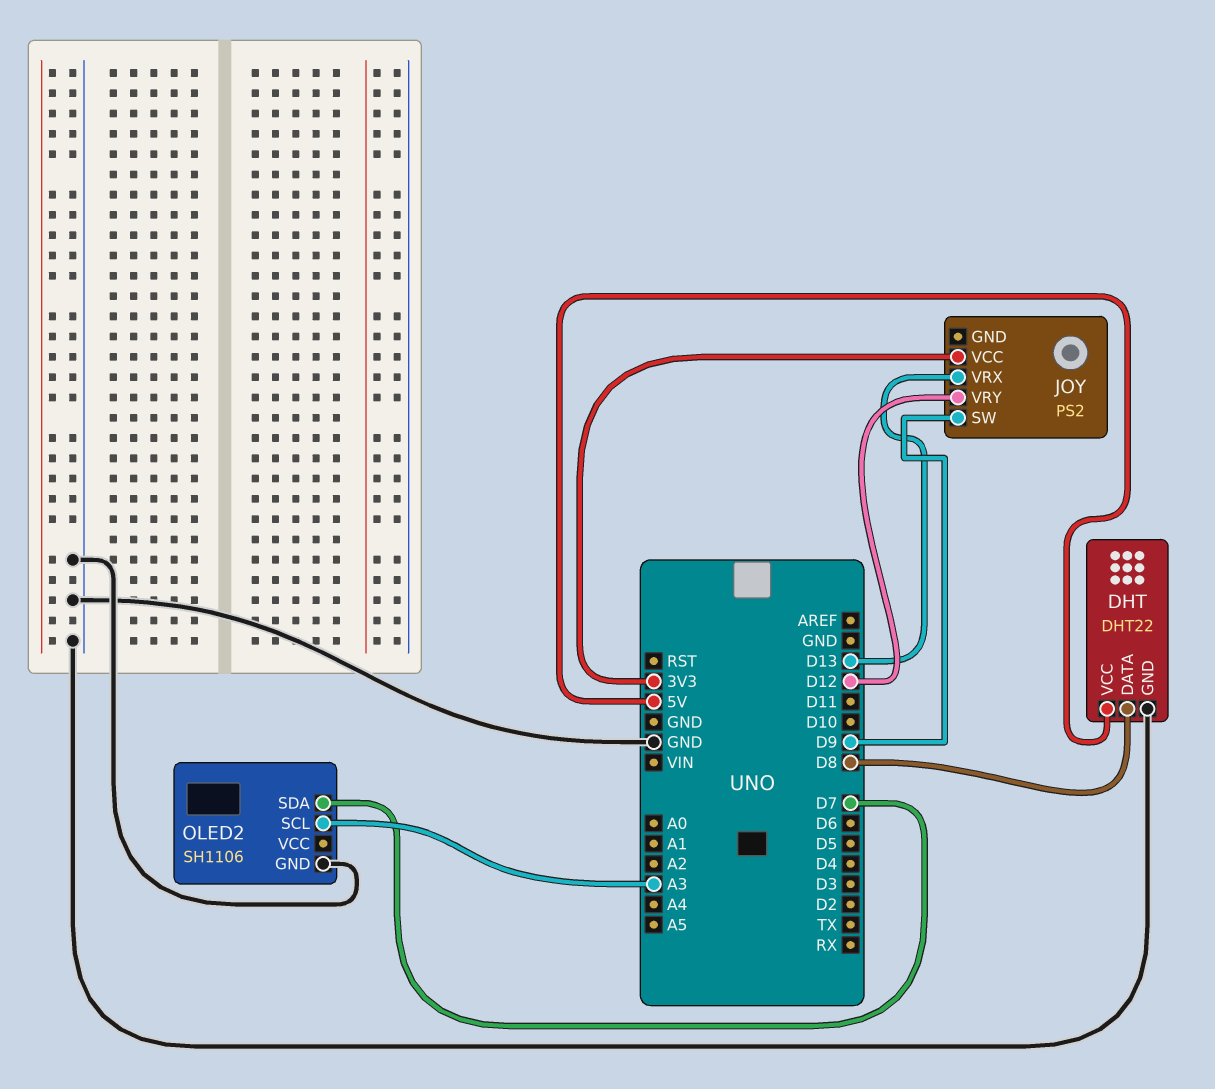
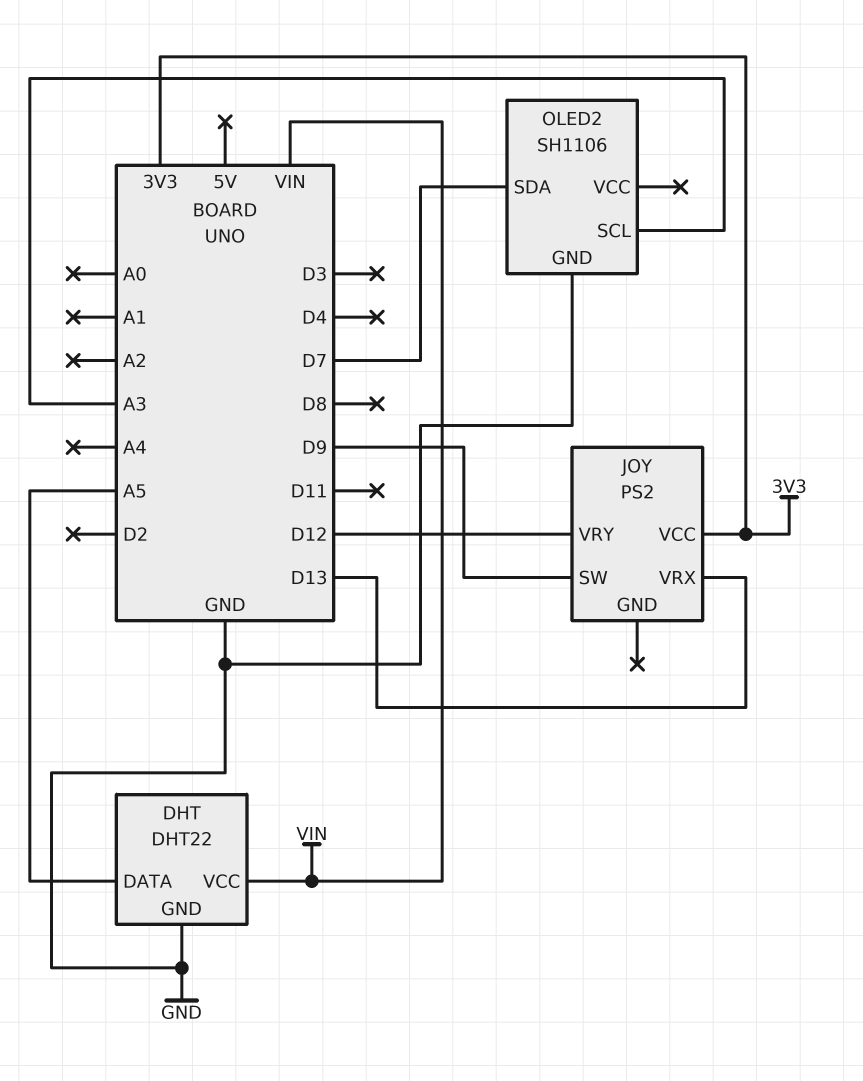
DHT pin DATA: D8 -> A5
DHT pin VCC: 5V -> VIN

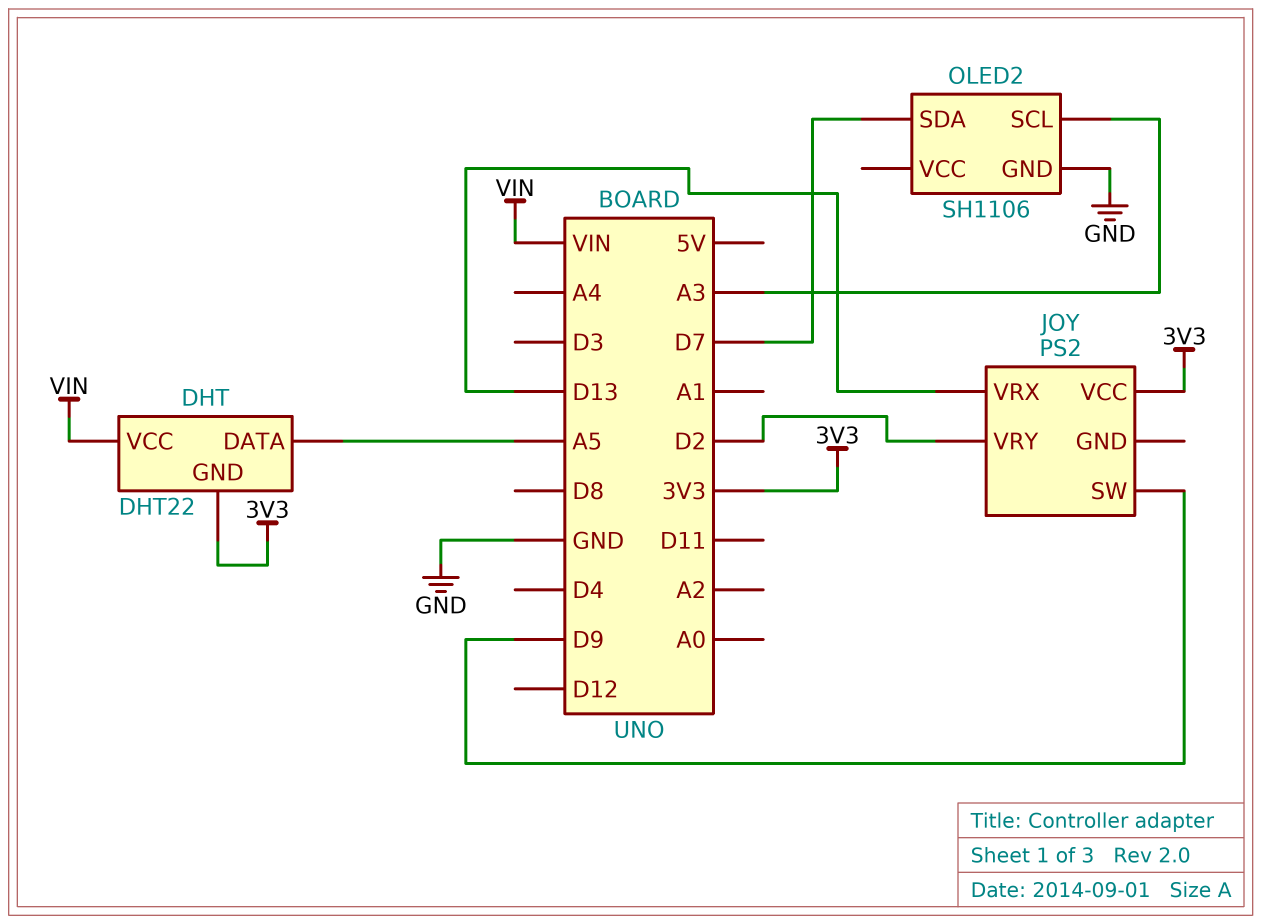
DHT pin GND: GND -> 3V3
JOY pin VRY: D12 -> D2

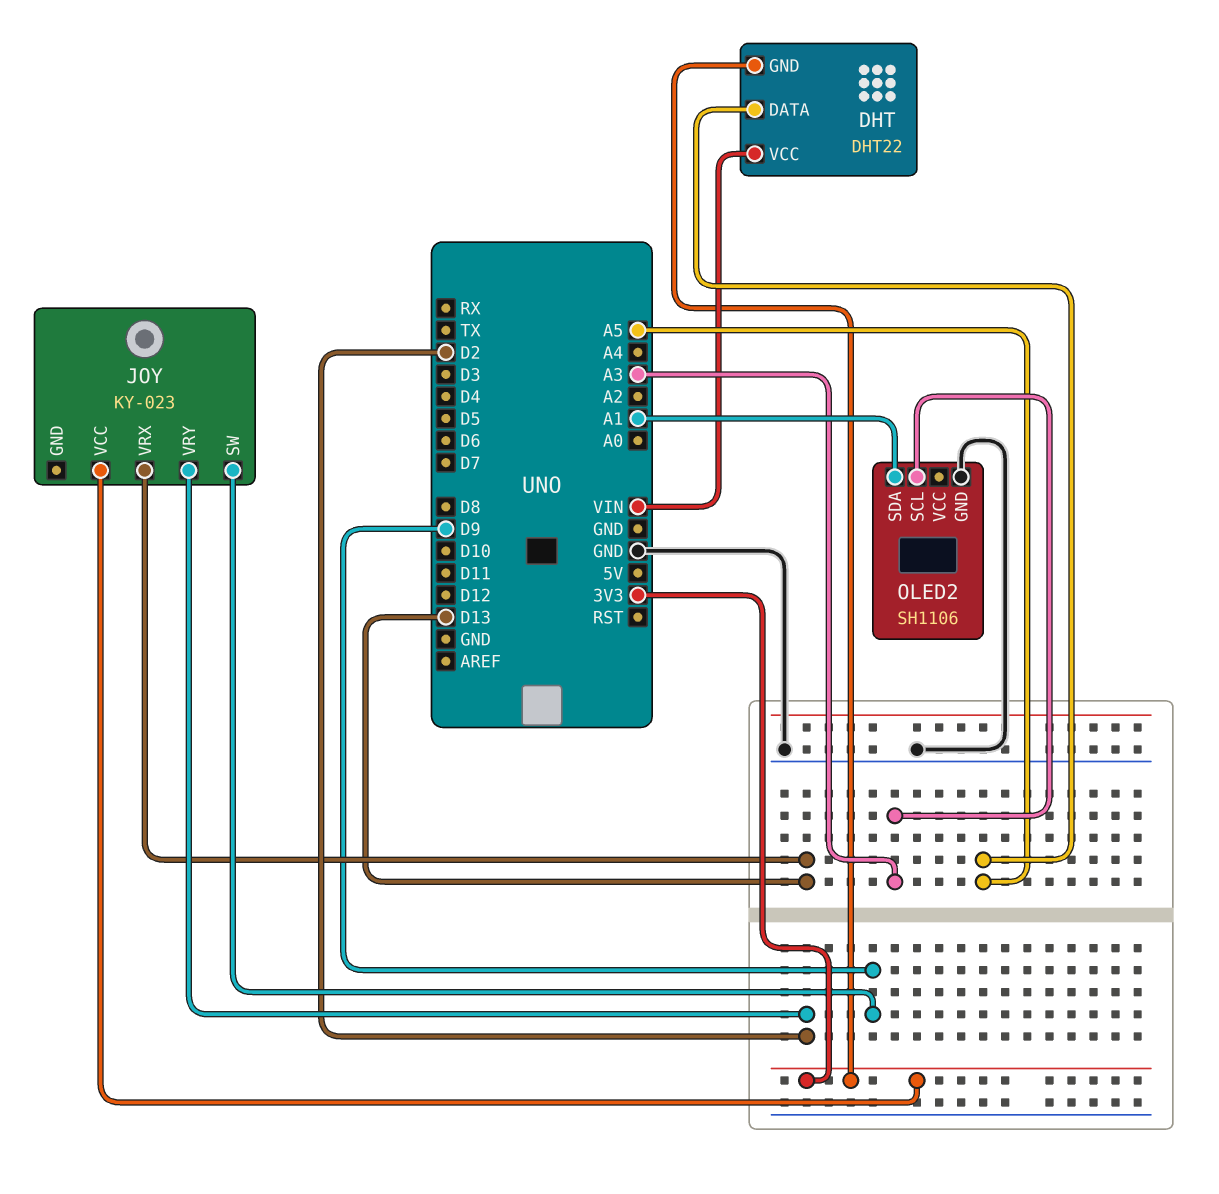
JOY: PS2 -> KY-023
OLED2 pin SDA: D7 -> A1

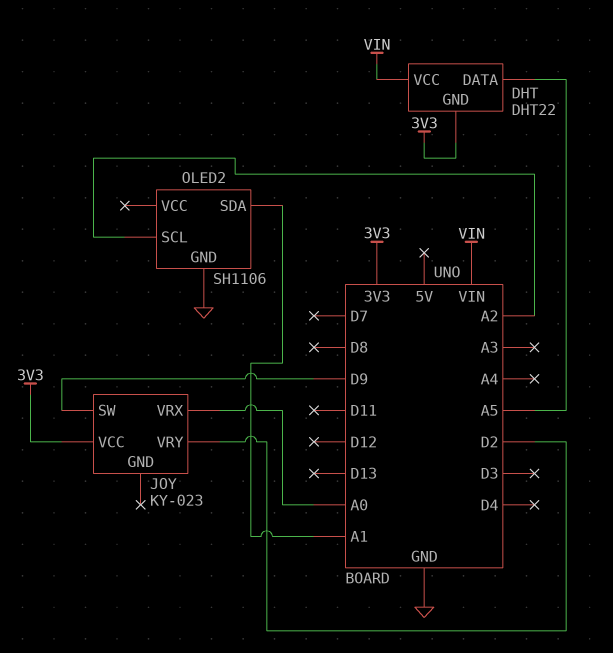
JOY pin VRX: D13 -> A0
OLED2 pin SCL: A3 -> A2

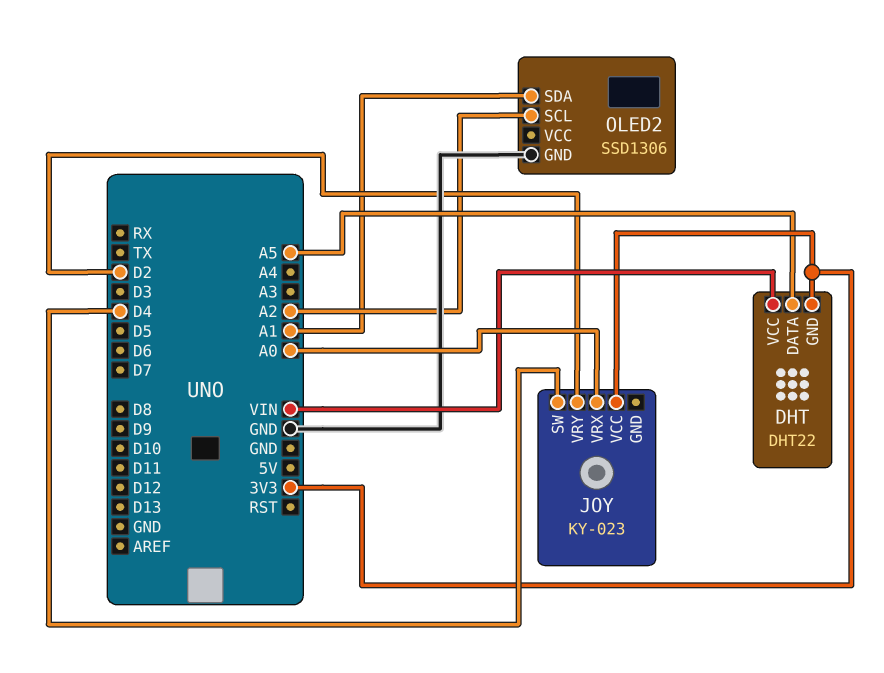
JOY pin SW: D9 -> D4
OLED2: SH1106 -> SSD1306

